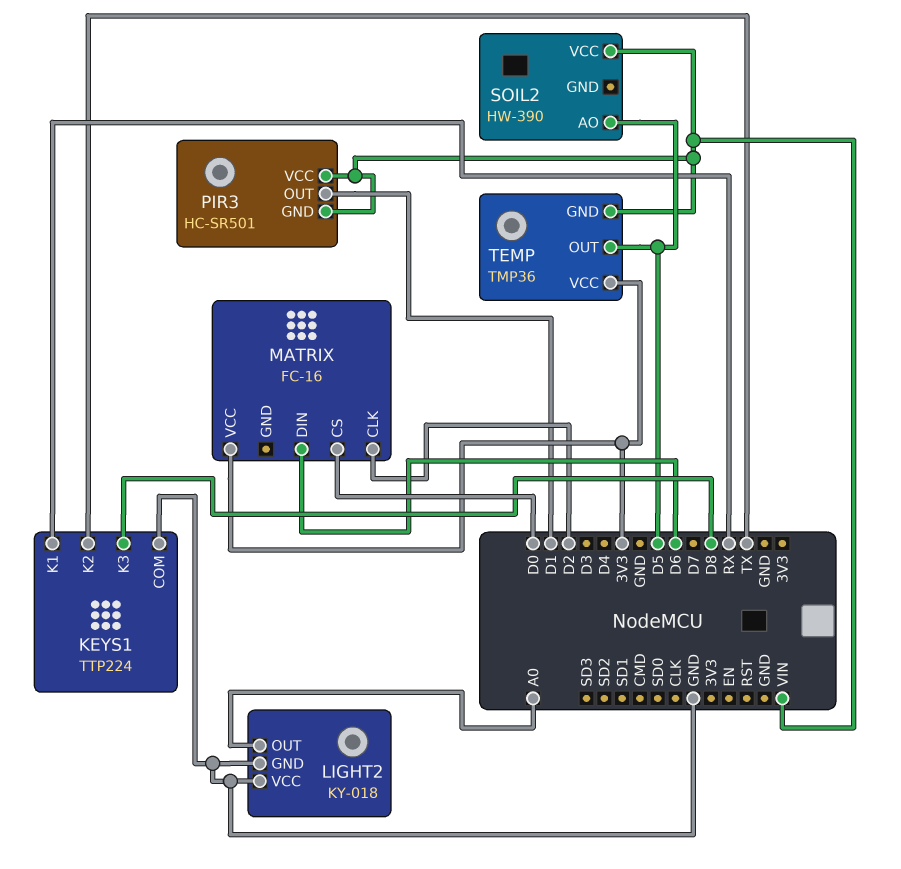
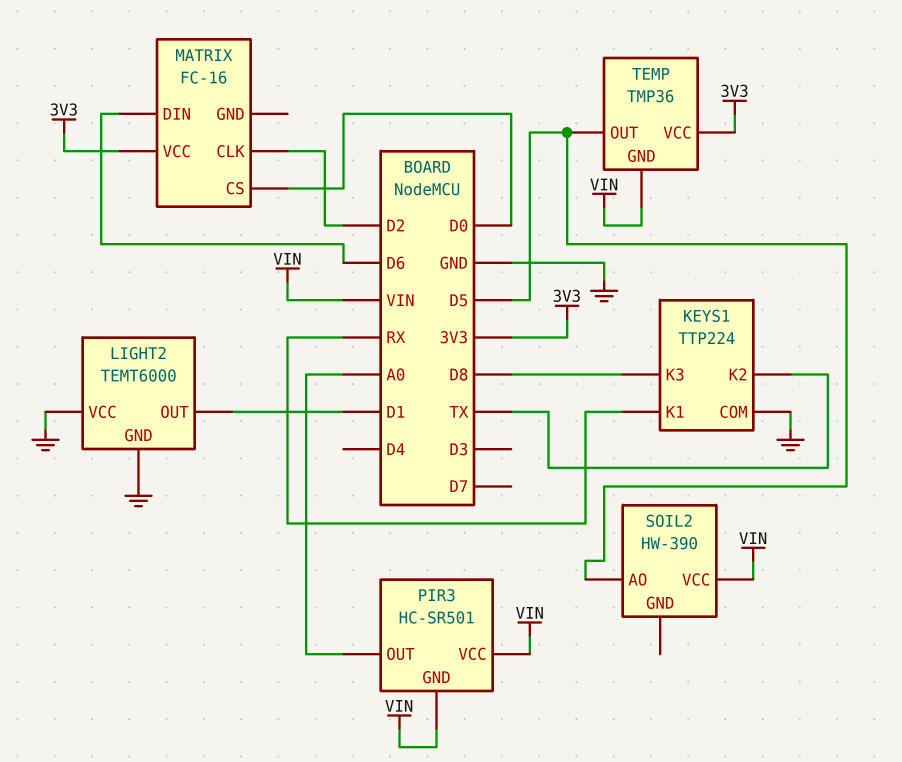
LIGHT2: KY-018 -> TEMT6000
LIGHT2 pin OUT: A0 -> D1
PIR3 pin OUT: D1 -> A0

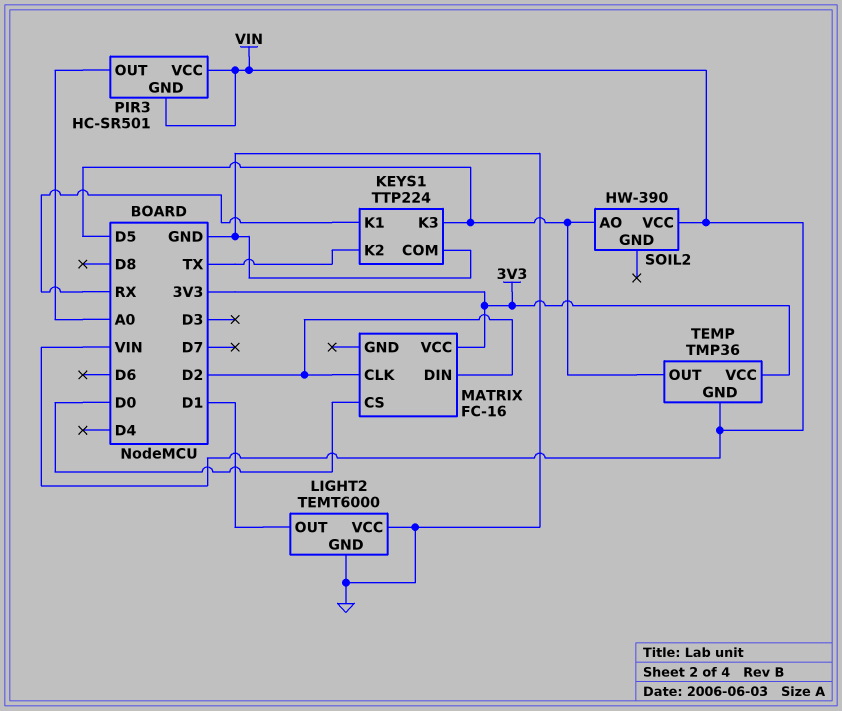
KEYS1 pin K3: D8 -> D5
MATRIX pin DIN: D6 -> D2

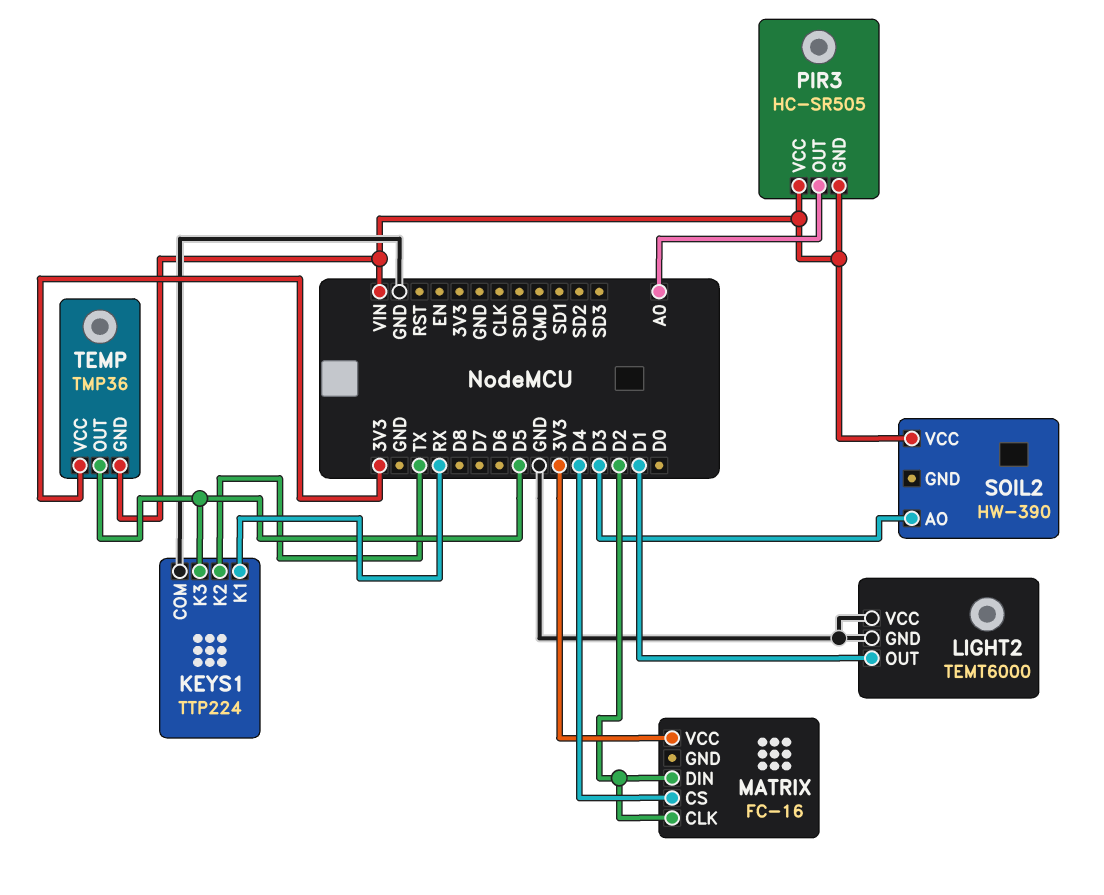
MATRIX pin CS: D0 -> D4
PIR3: HC-SR501 -> HC-SR505
SOIL2 pin AO: D5 -> D3

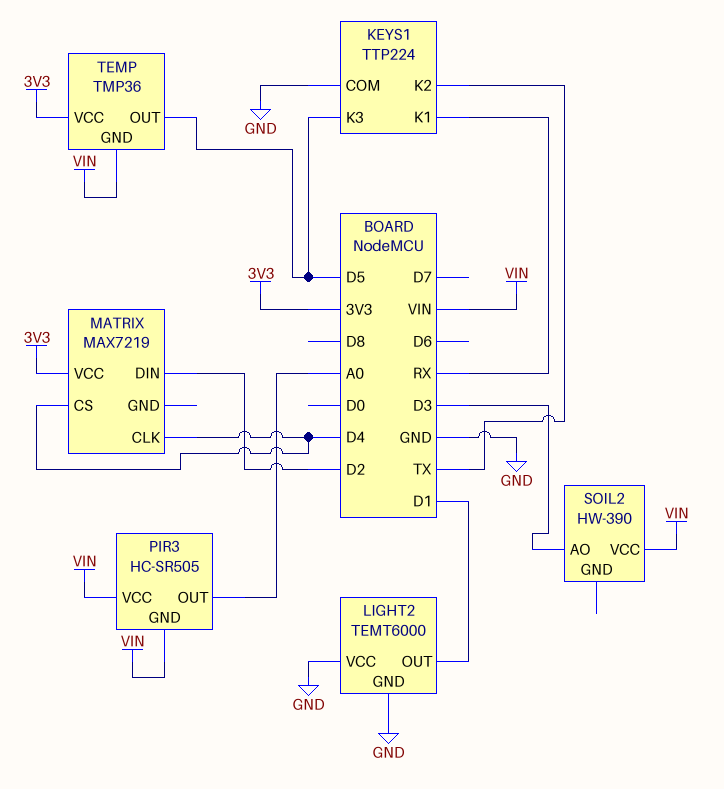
MATRIX: FC-16 -> MAX7219
MATRIX pin CLK: D2 -> D4

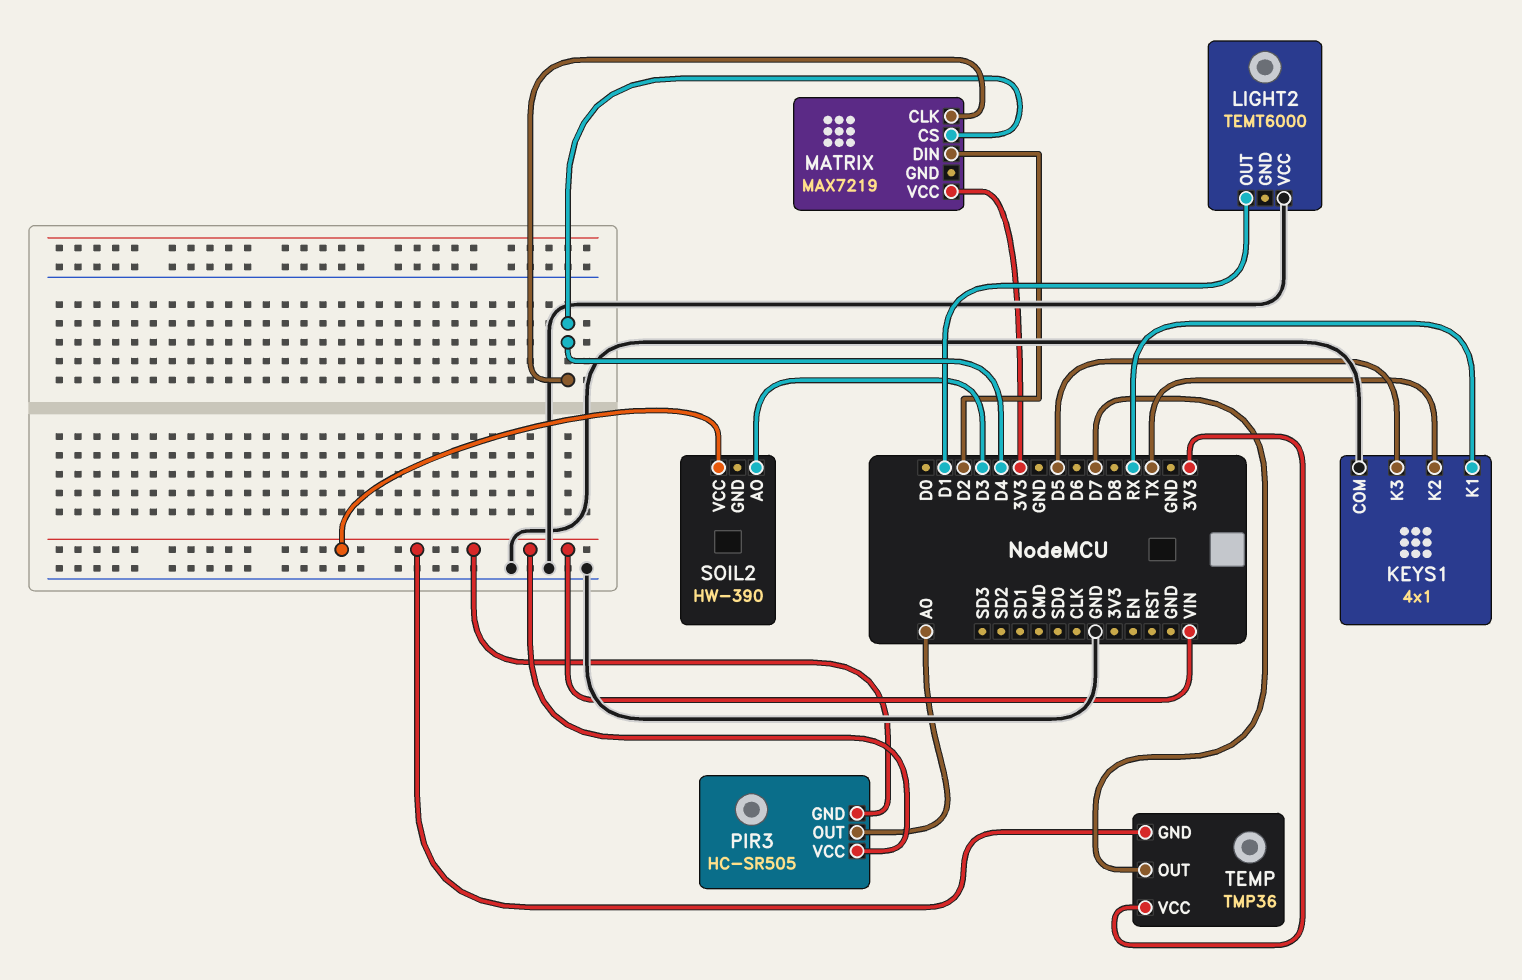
KEYS1: TTP224 -> 4x1
LIGHT2 pin GND: GND -> none
TEMP pin OUT: D5 -> D7

